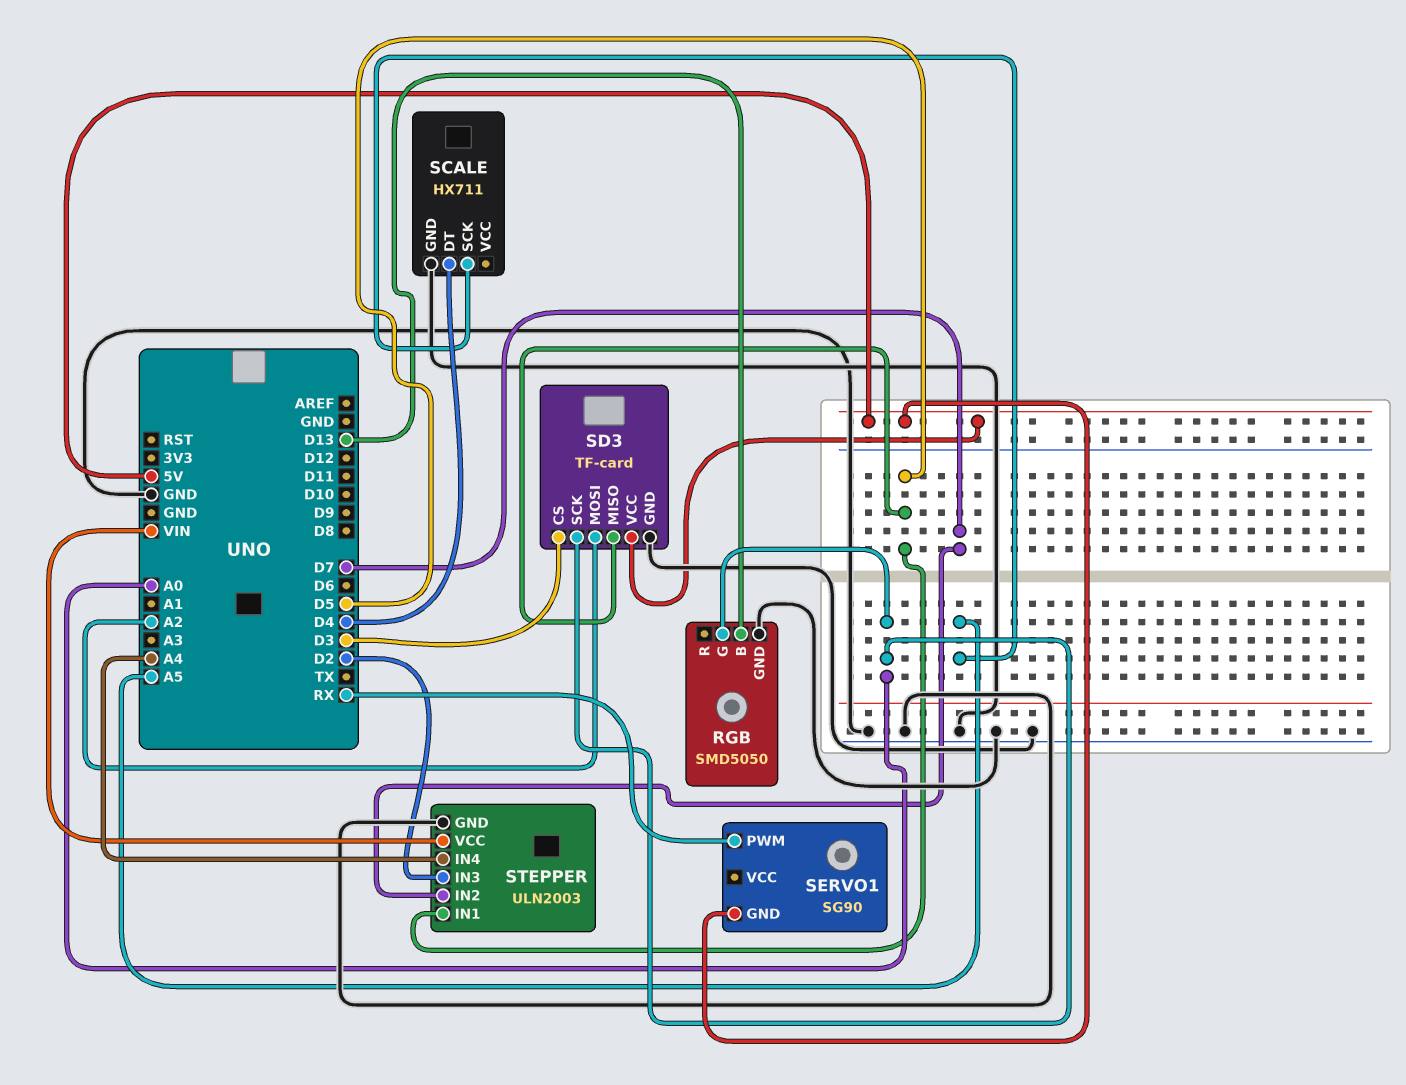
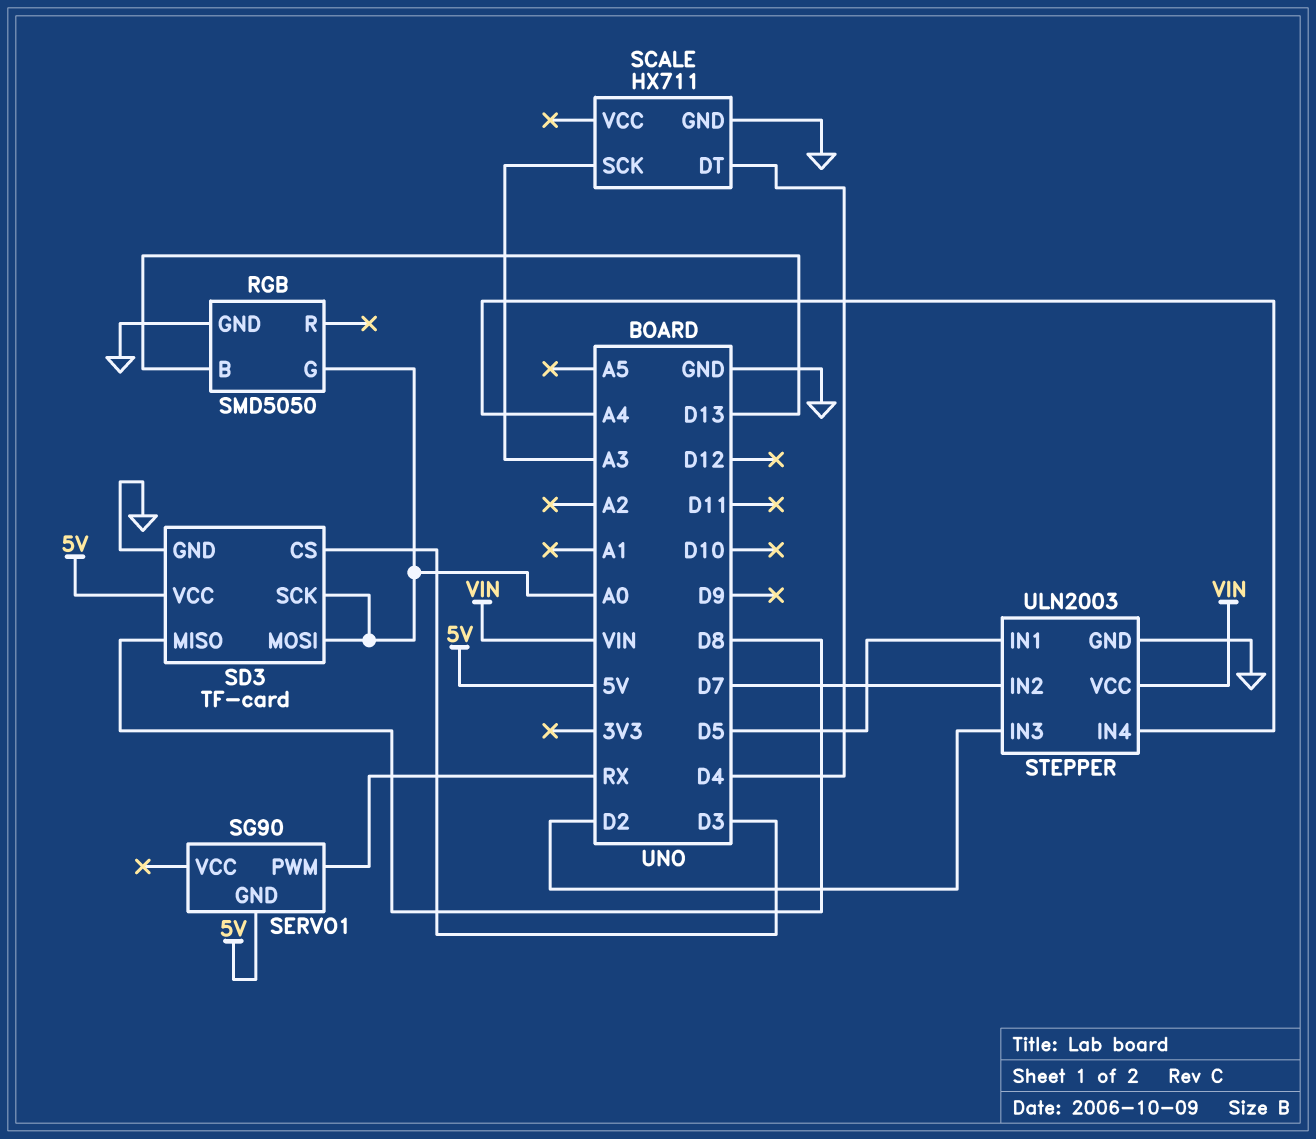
SCALE pin SCK: A5 -> A3
SD3 pin MISO: D5 -> D8
SD3 pin MOSI: A2 -> A0

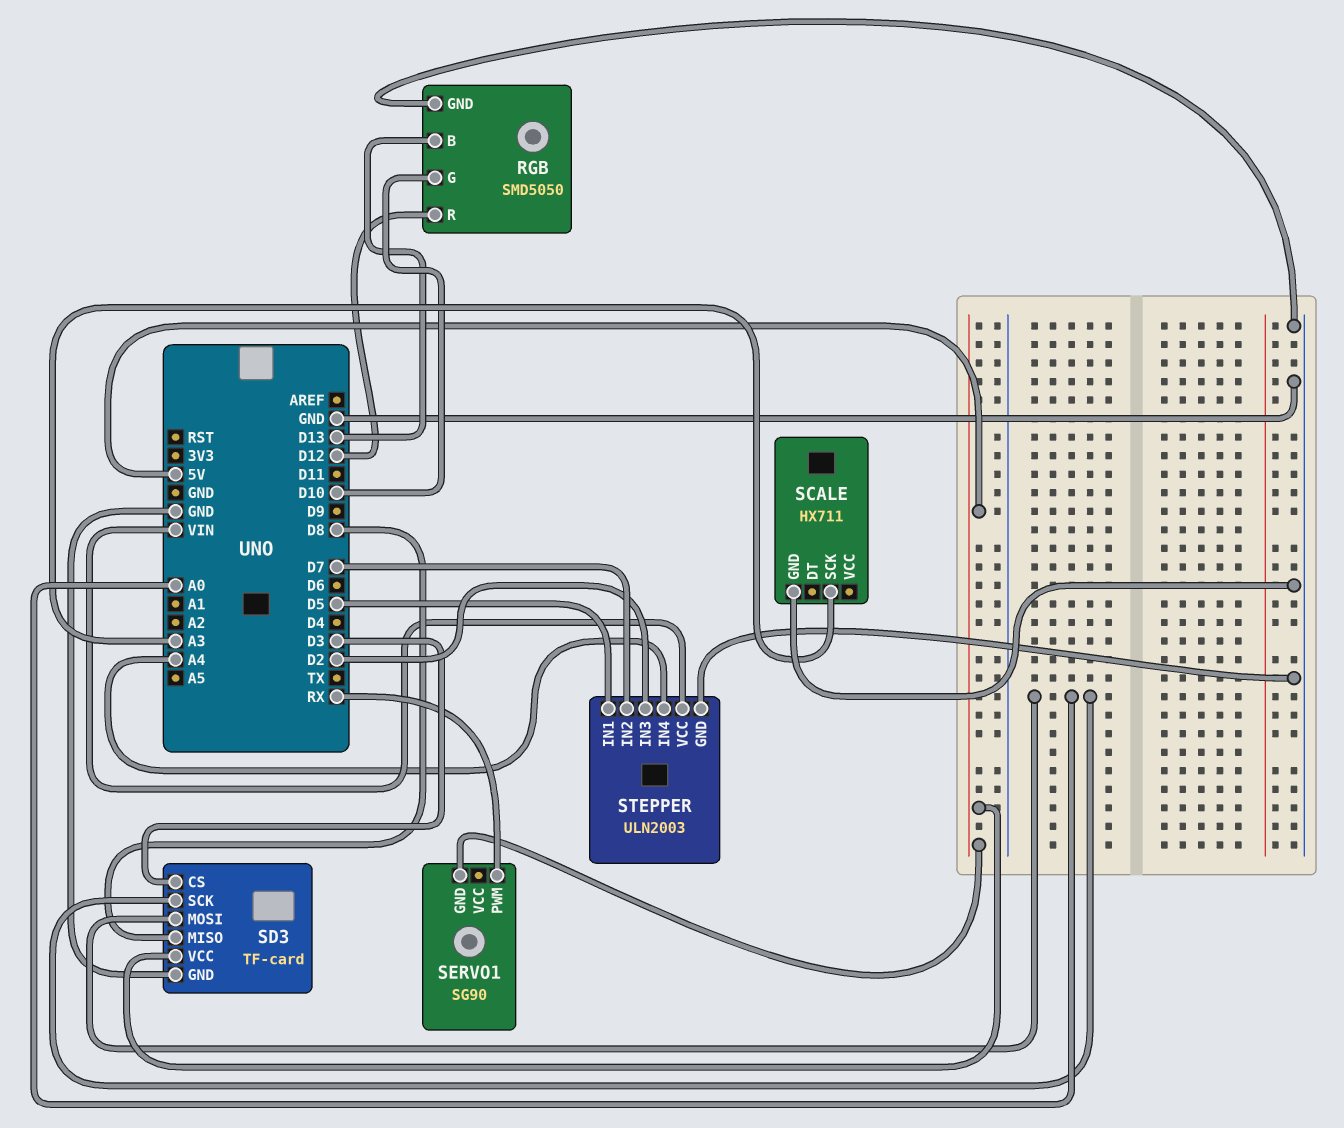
RGB pin G: A0 -> D10
RGB pin R: none -> D12
SCALE pin DT: D4 -> none

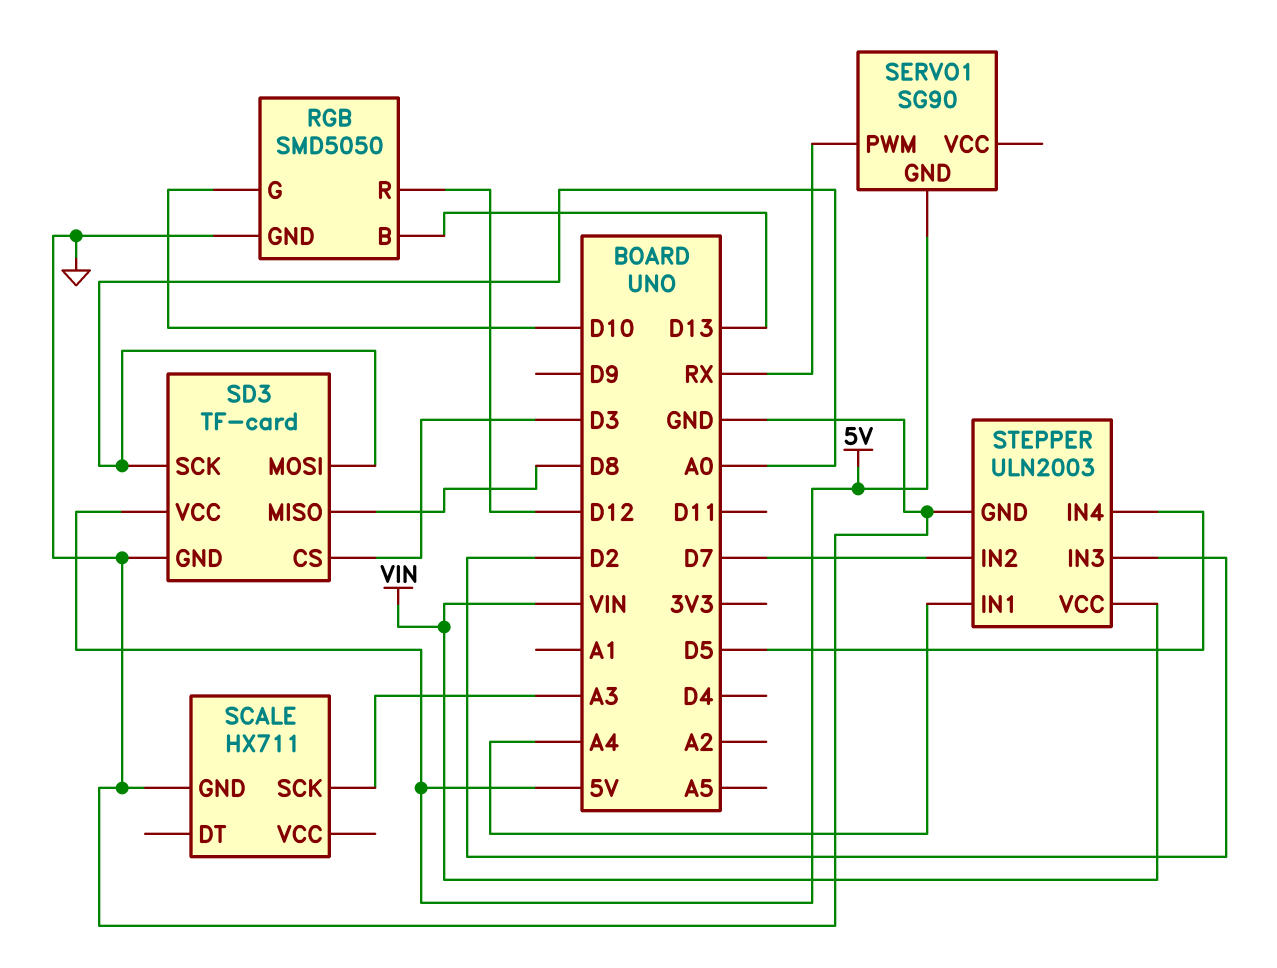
STEPPER pin IN1: D5 -> A4
STEPPER pin IN4: A4 -> D5

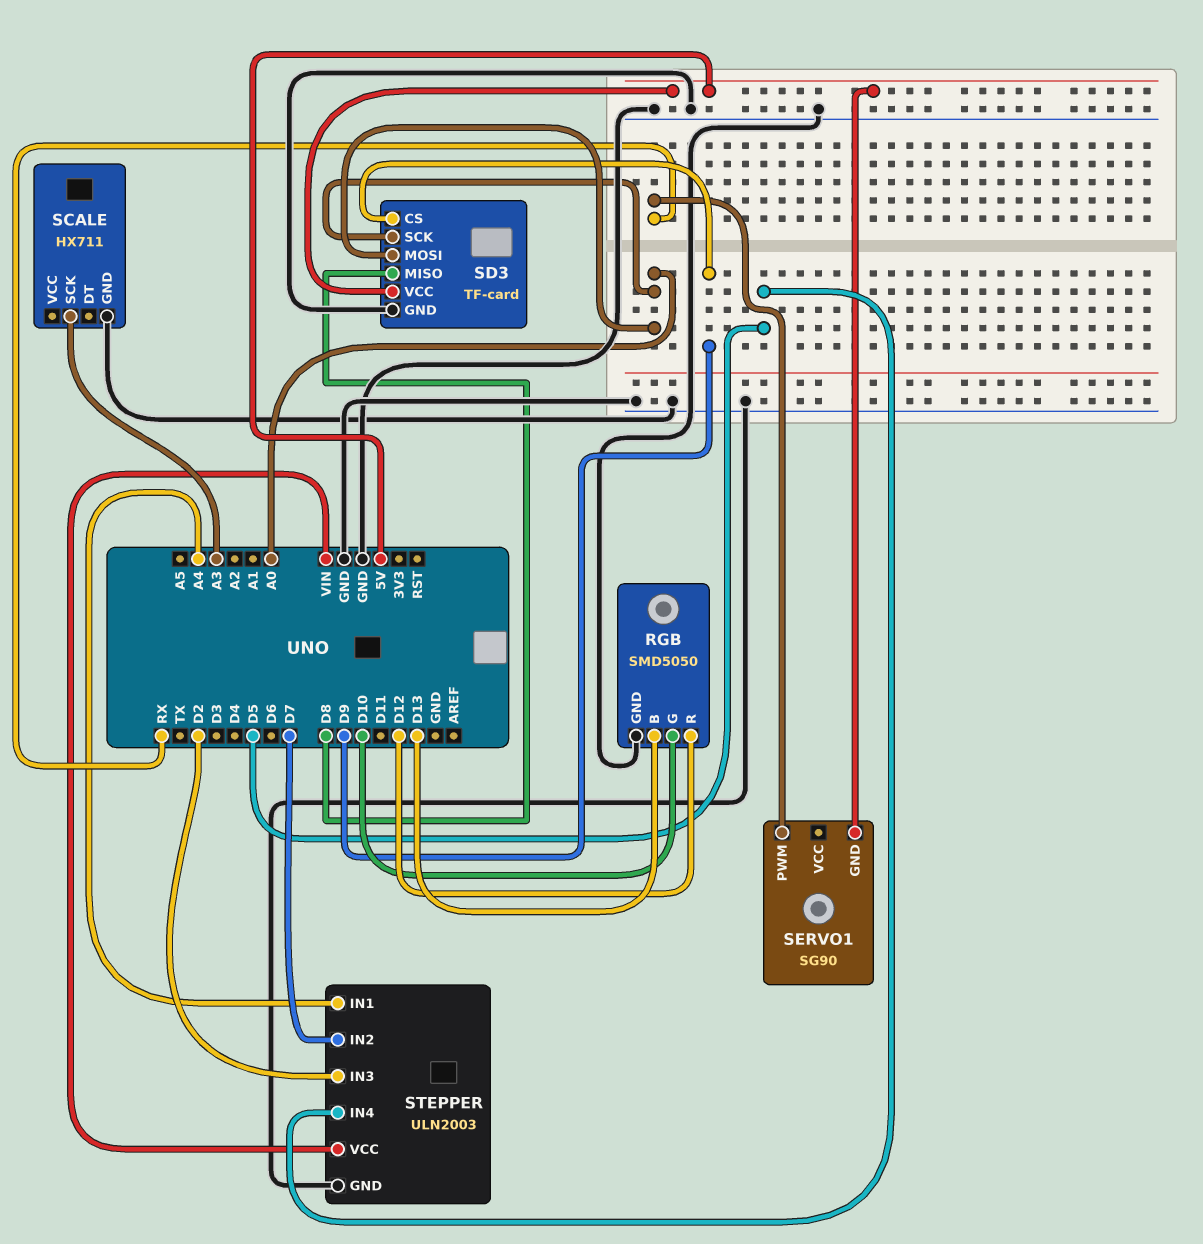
SD3 pin CS: D3 -> D9

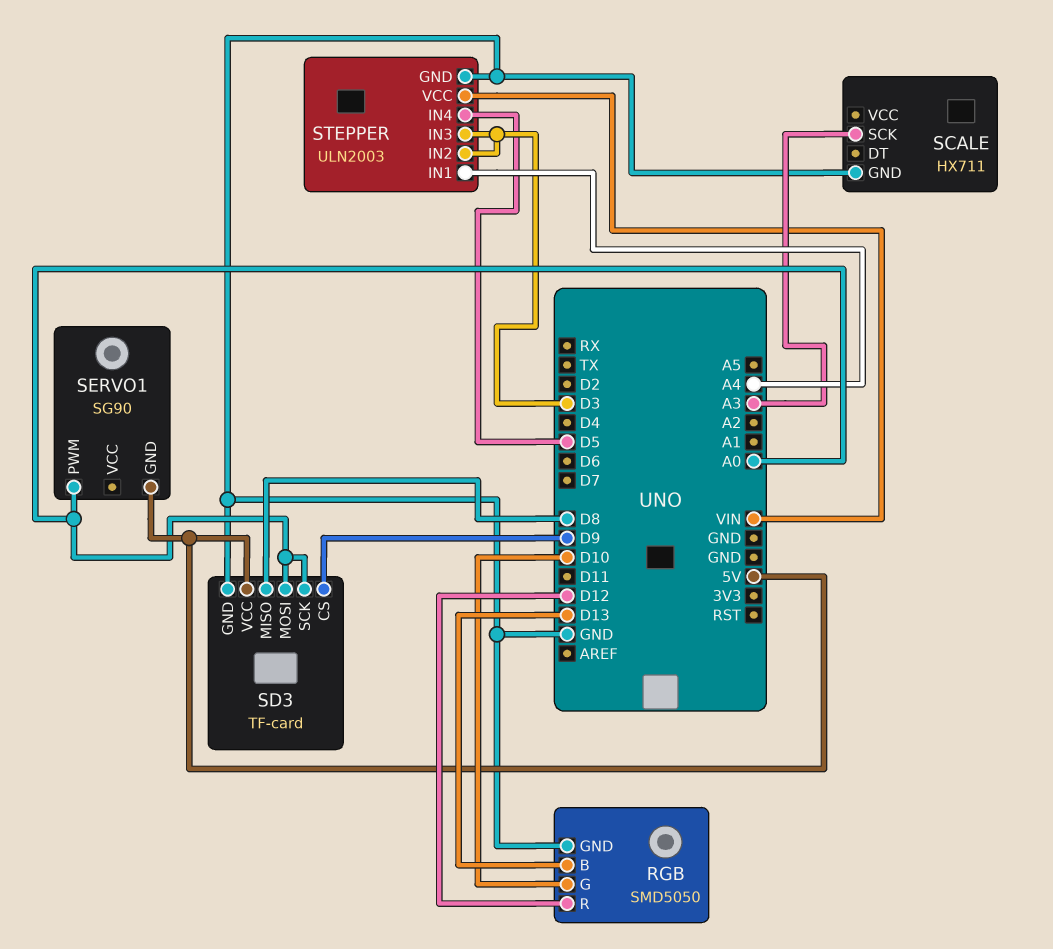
SERVO1 pin PWM: RX -> A0
STEPPER pin IN2: D7 -> D3
STEPPER pin IN3: D2 -> D3

